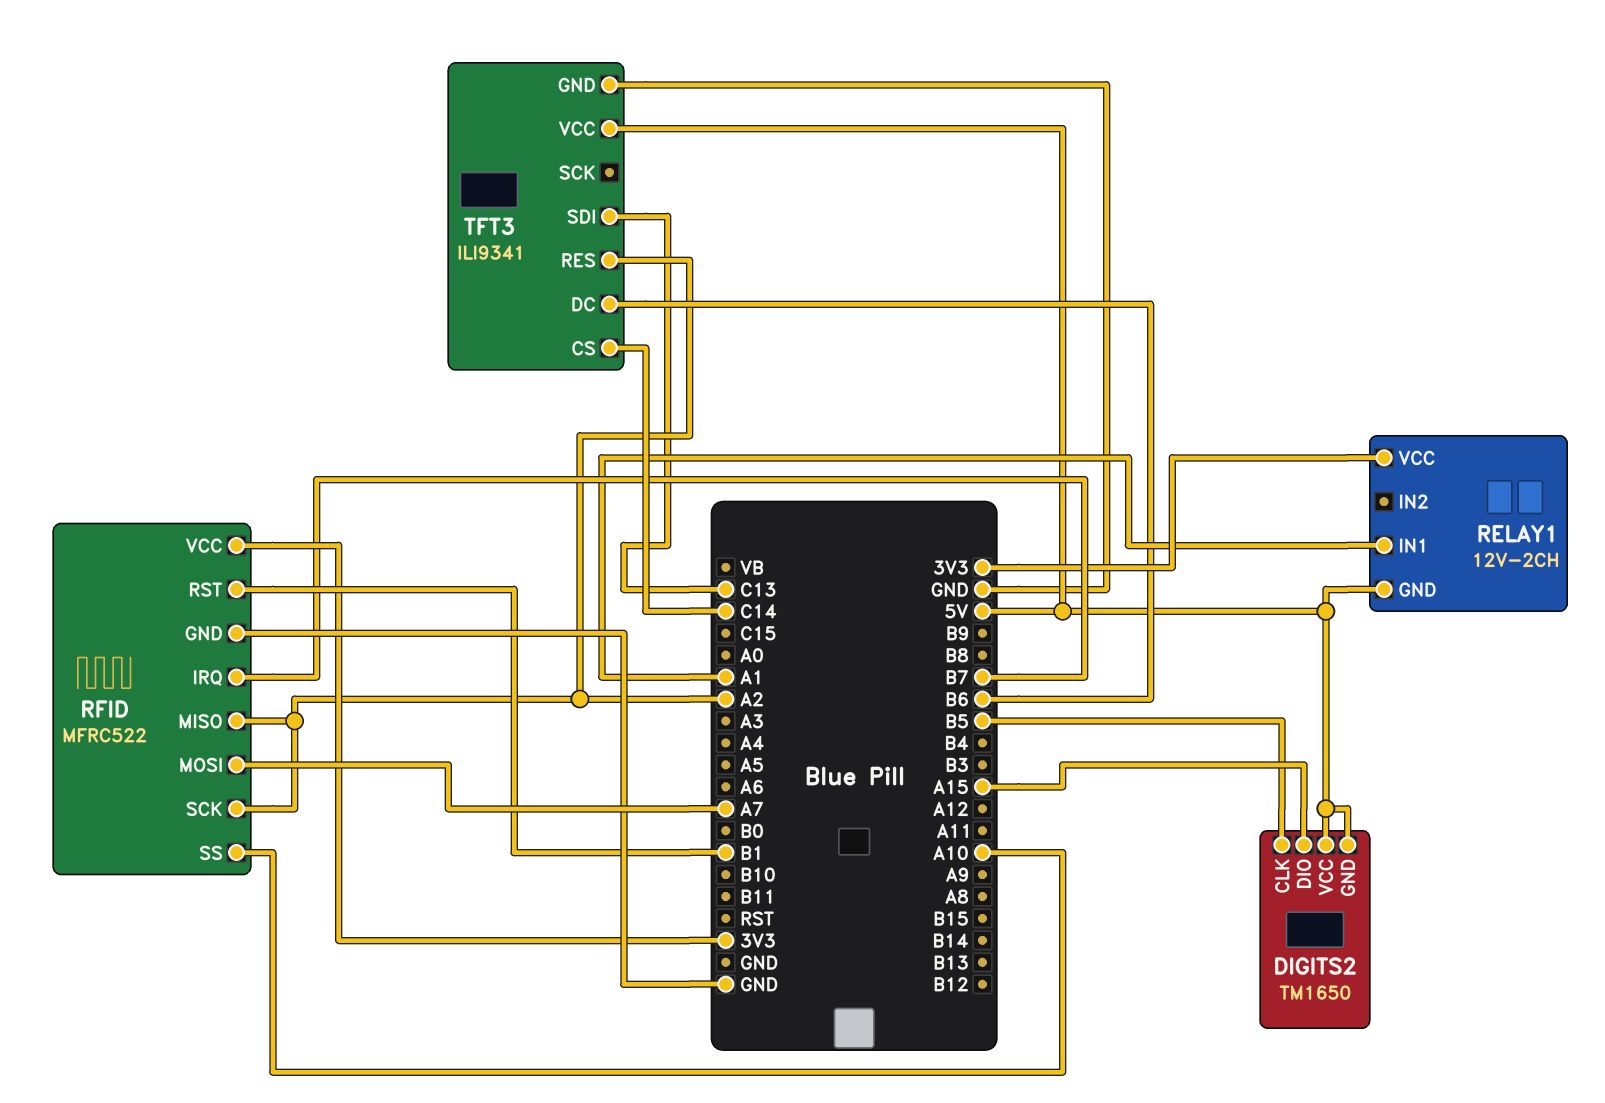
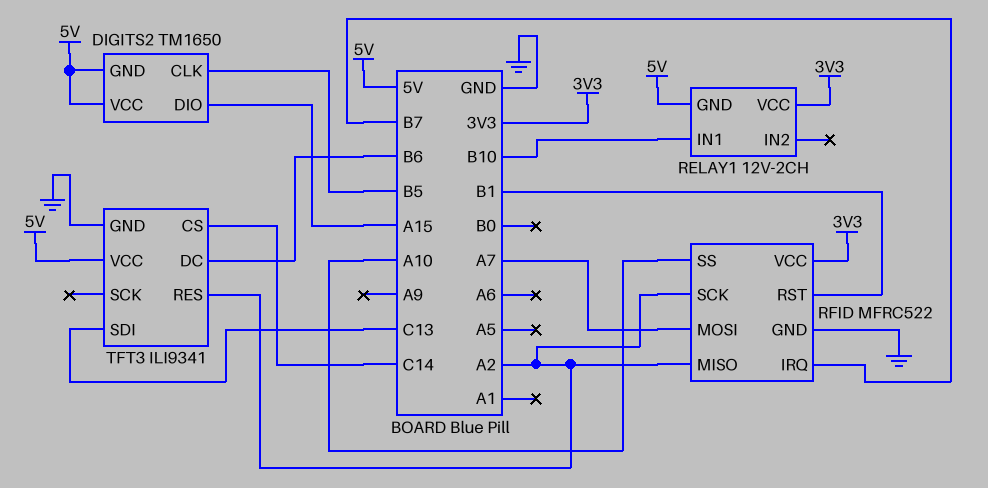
RELAY1 pin IN1: A1 -> B10

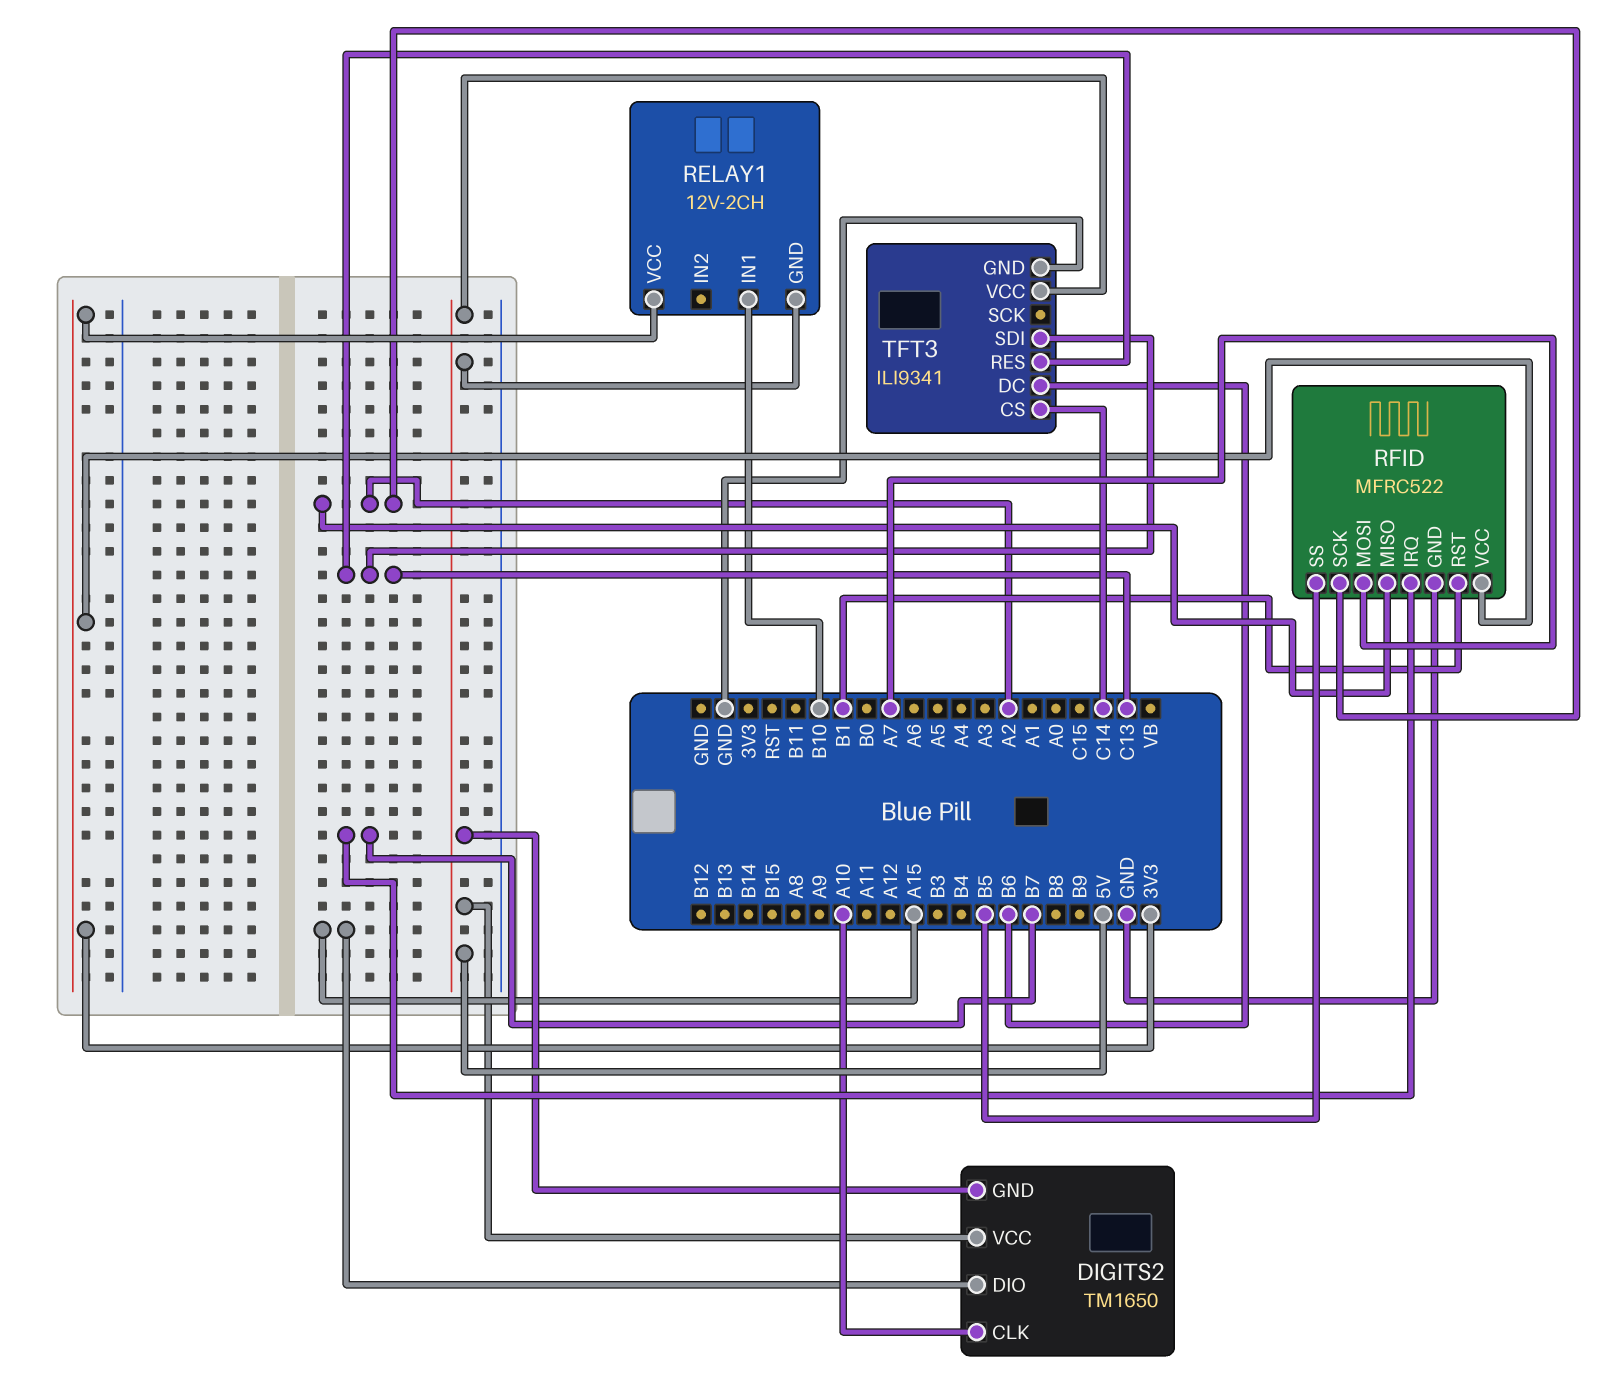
DIGITS2 pin CLK: B5 -> A10
RFID pin SS: A10 -> B5
TFT3 pin RES: A2 -> C13

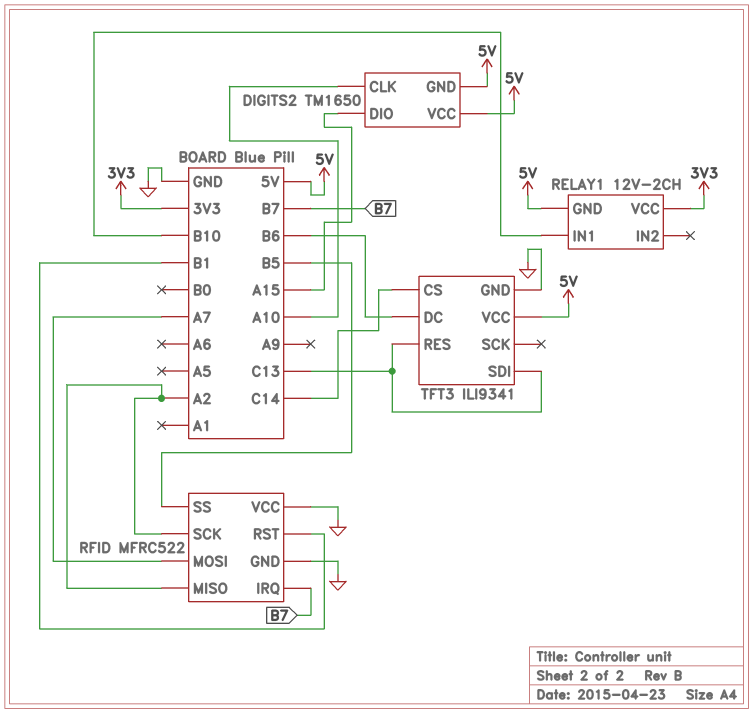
RFID pin VCC: 3V3 -> GND

